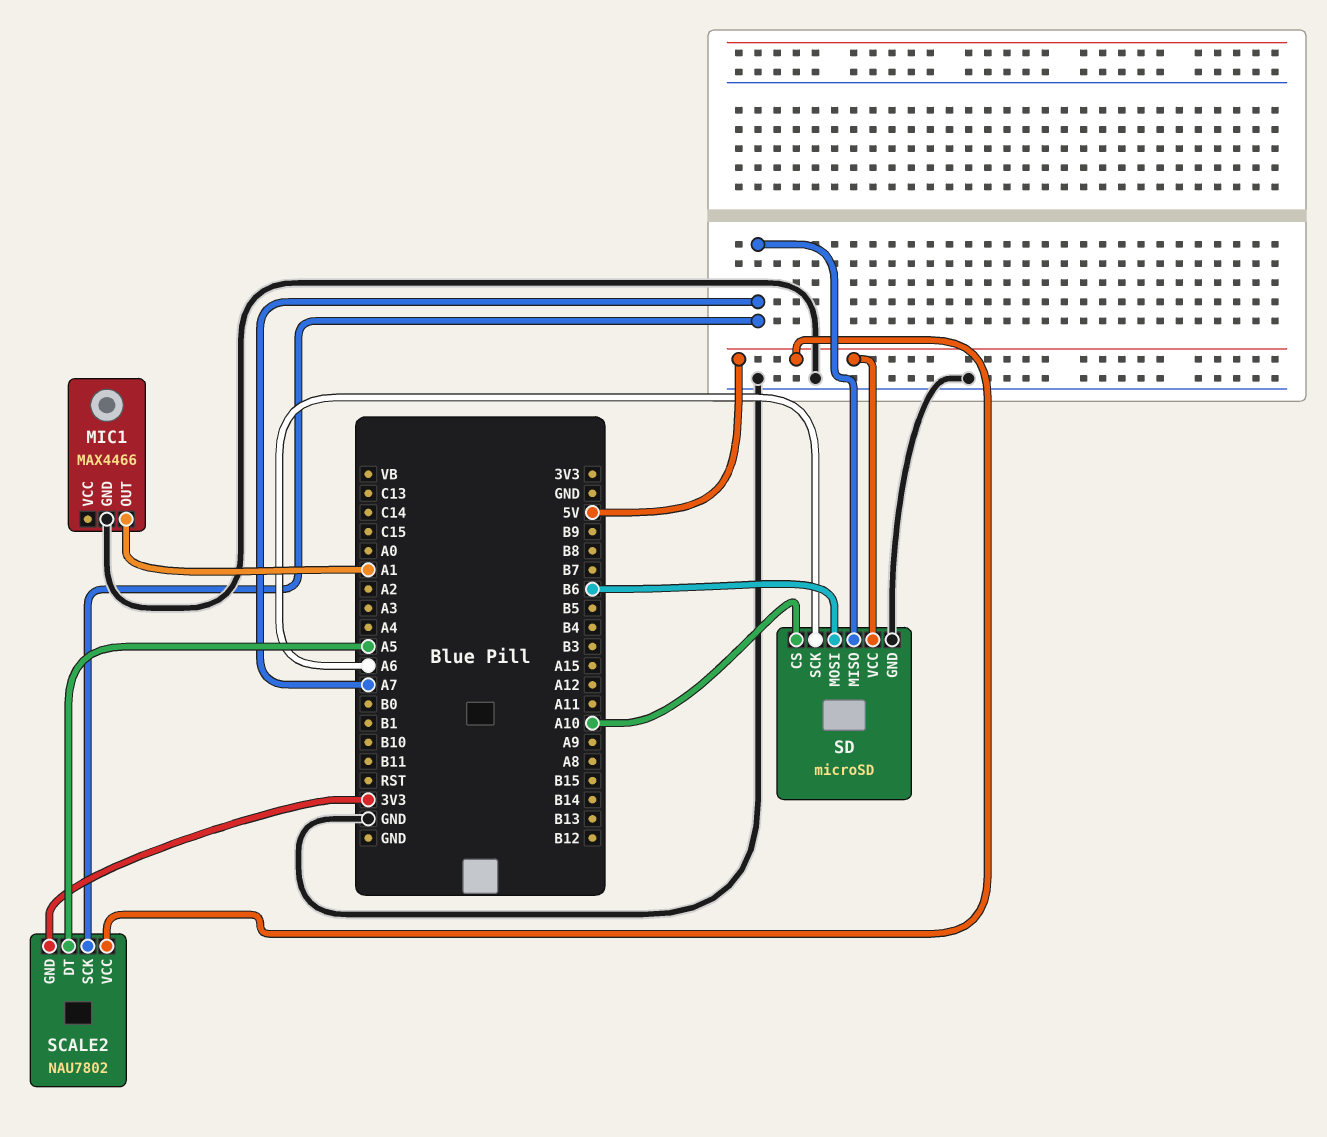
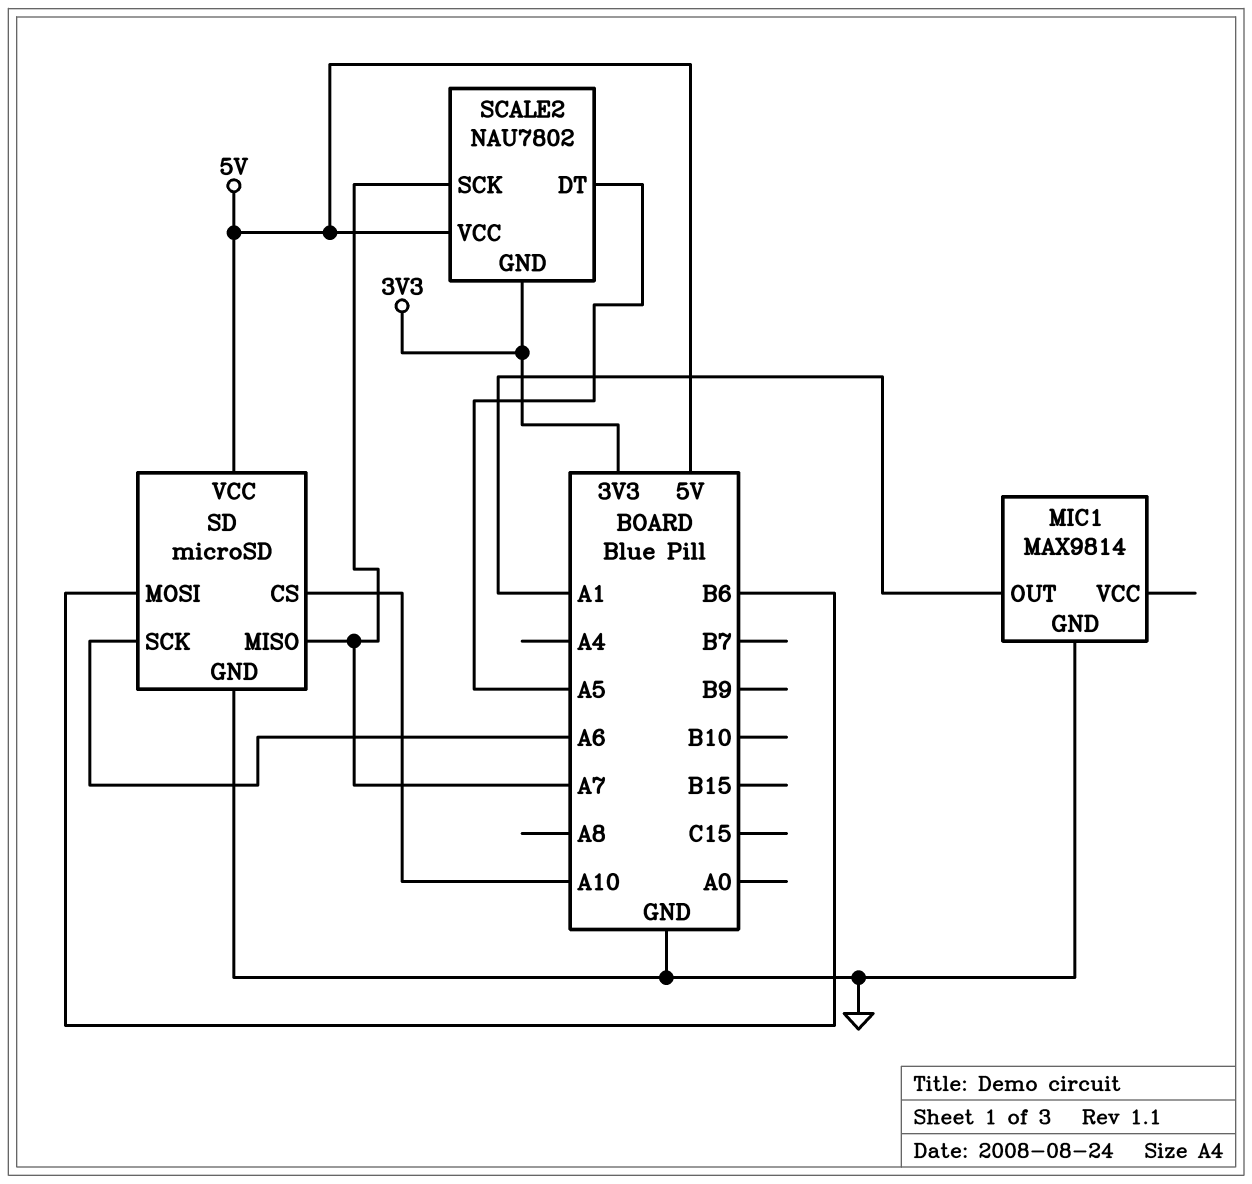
MIC1: MAX4466 -> MAX9814

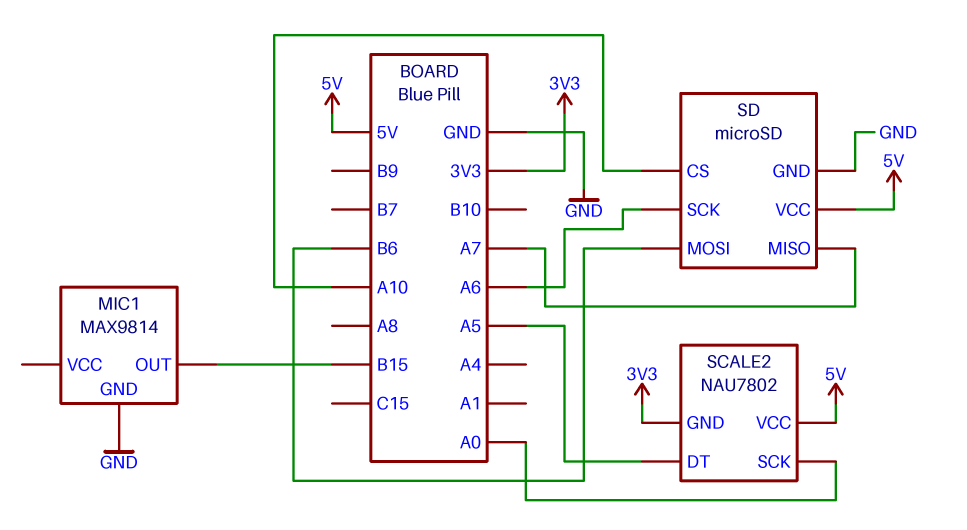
MIC1 pin OUT: A1 -> B15
SCALE2 pin SCK: A7 -> A0

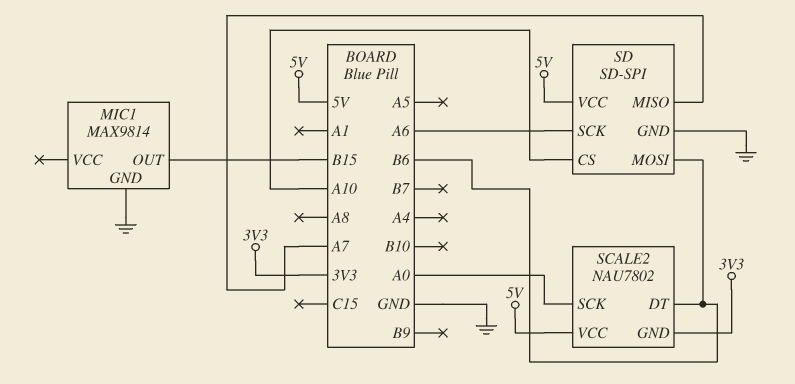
SCALE2 pin DT: A5 -> B6
SD: microSD -> SD-SPI

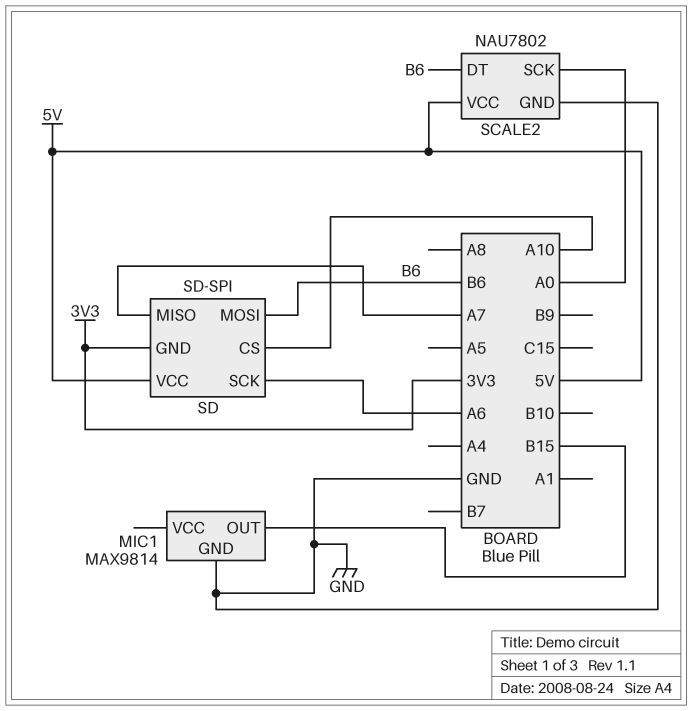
SCALE2 pin GND: 3V3 -> GND
SD pin GND: GND -> 3V3

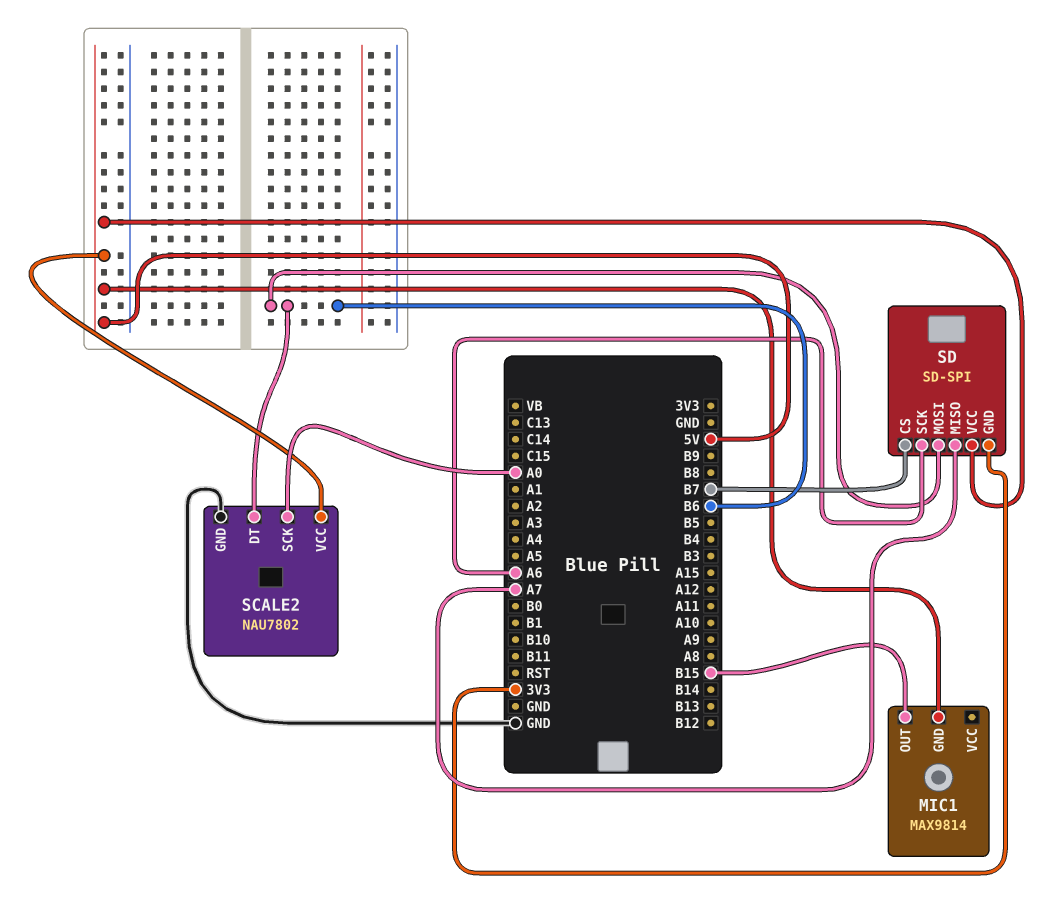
MIC1 pin GND: GND -> 5V
SD pin CS: A10 -> B7

